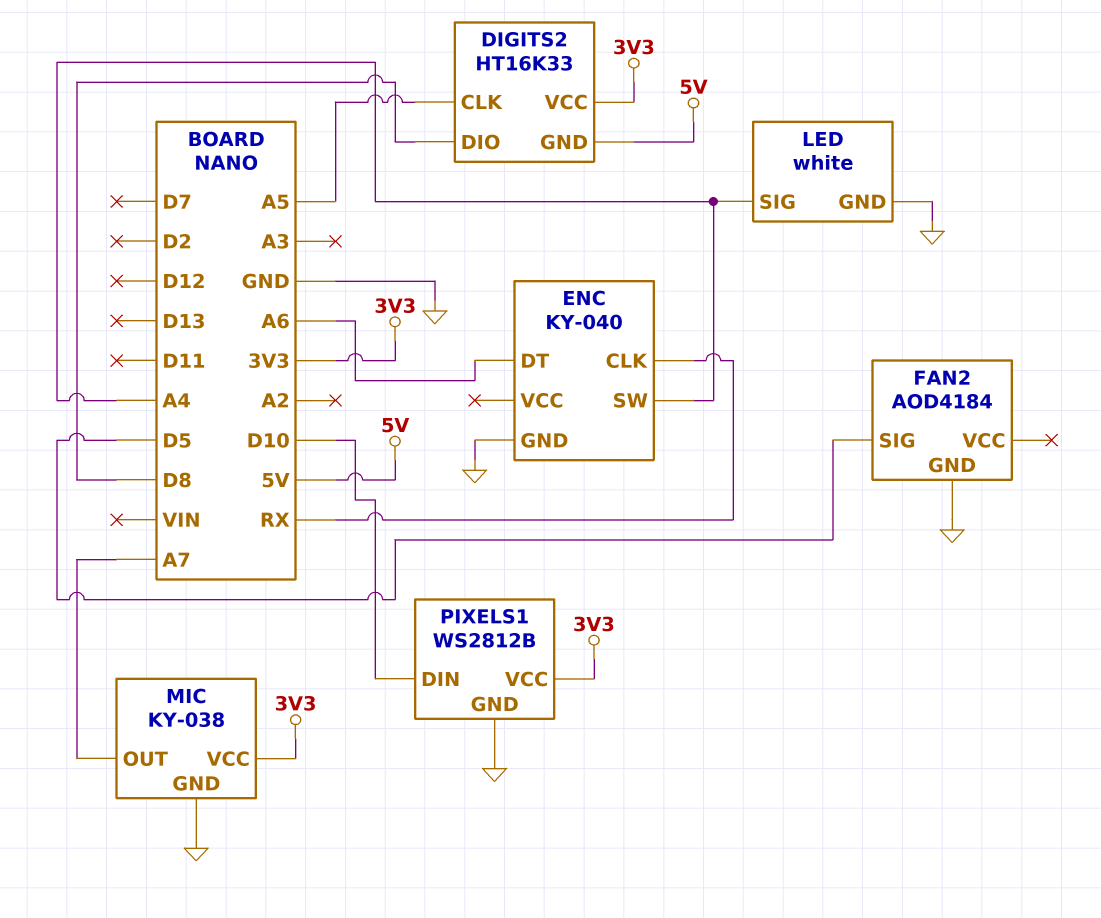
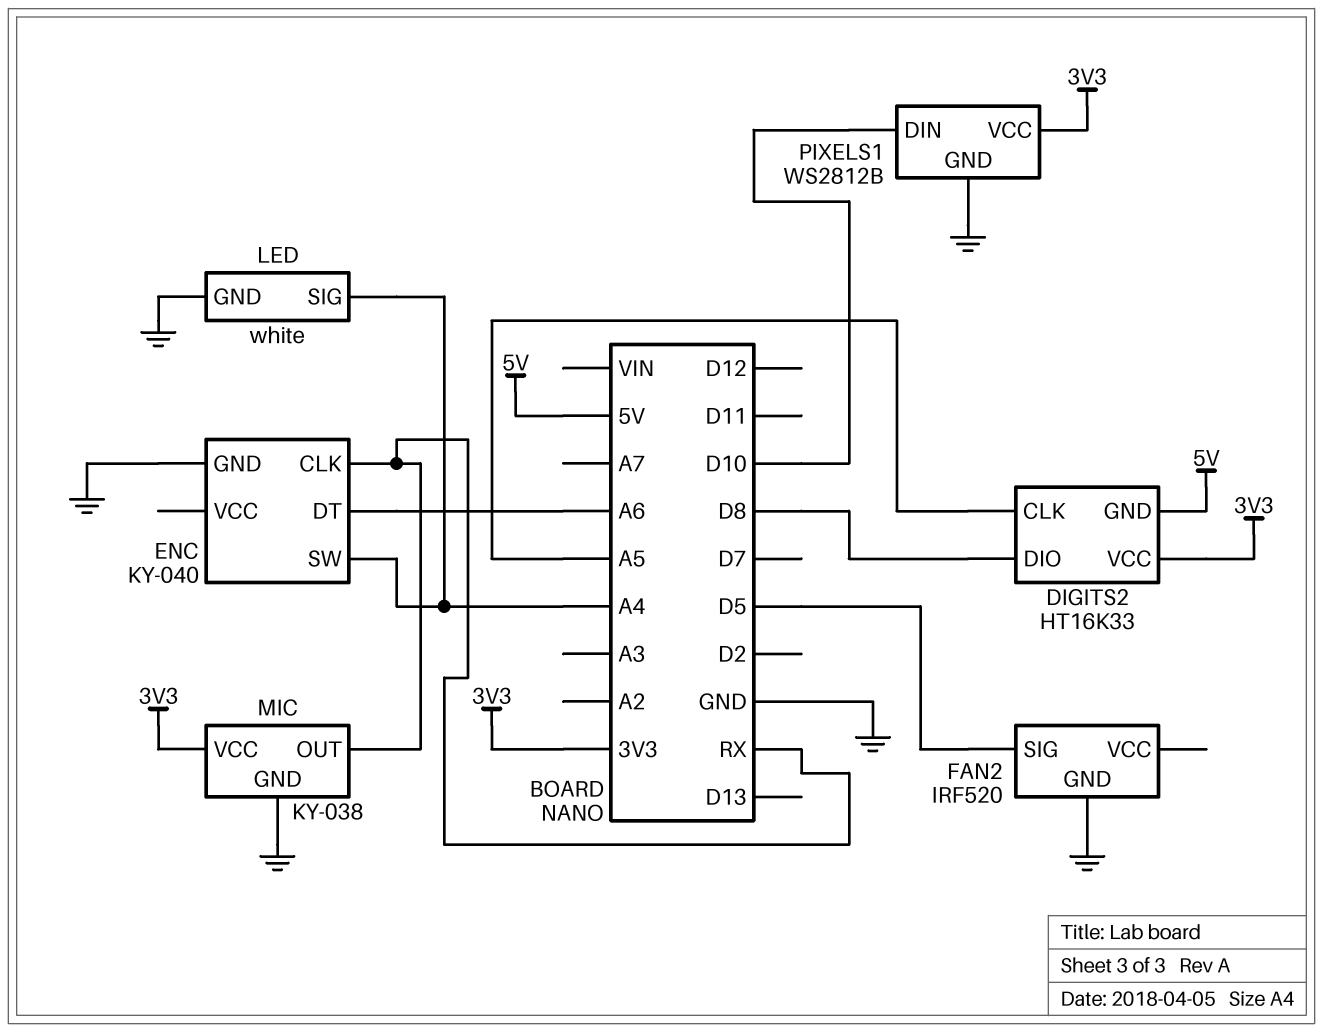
FAN2: AOD4184 -> IRF520
MIC pin OUT: A7 -> RX

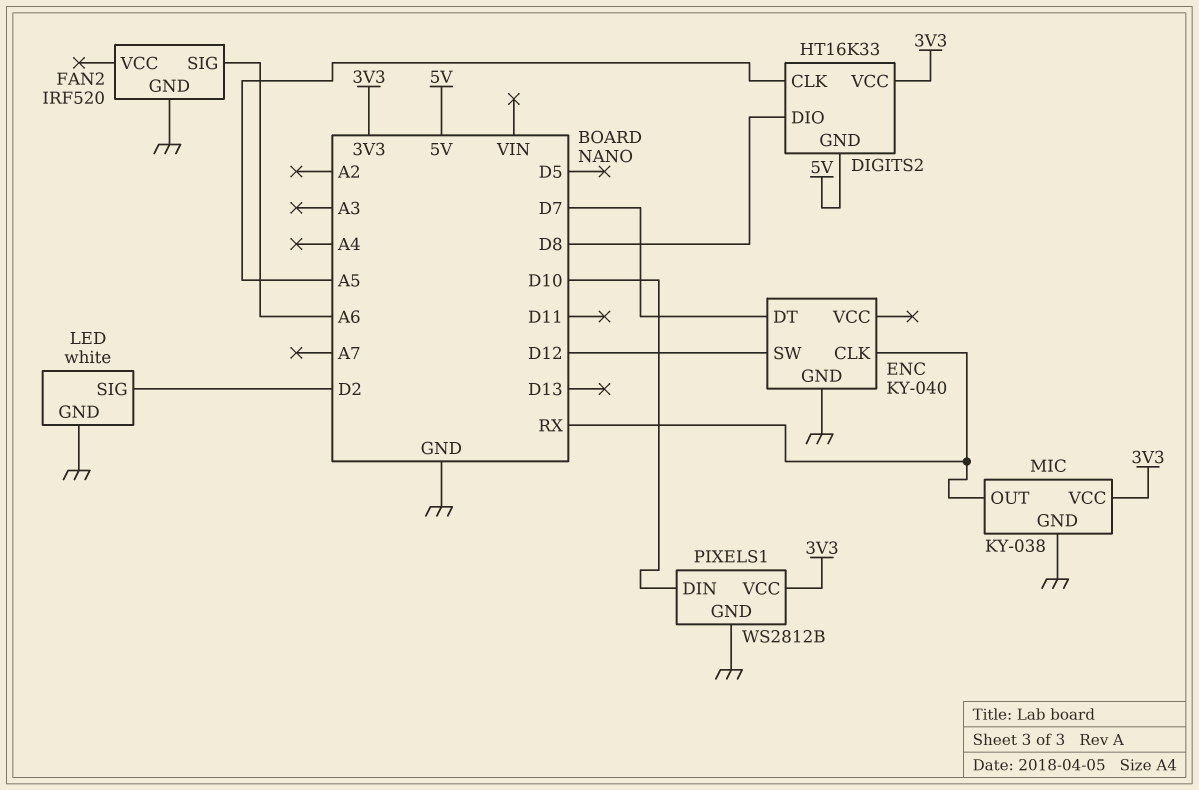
ENC pin DT: A6 -> D7
ENC pin SW: A4 -> D12
FAN2 pin SIG: D5 -> A6
LED pin SIG: A4 -> D2

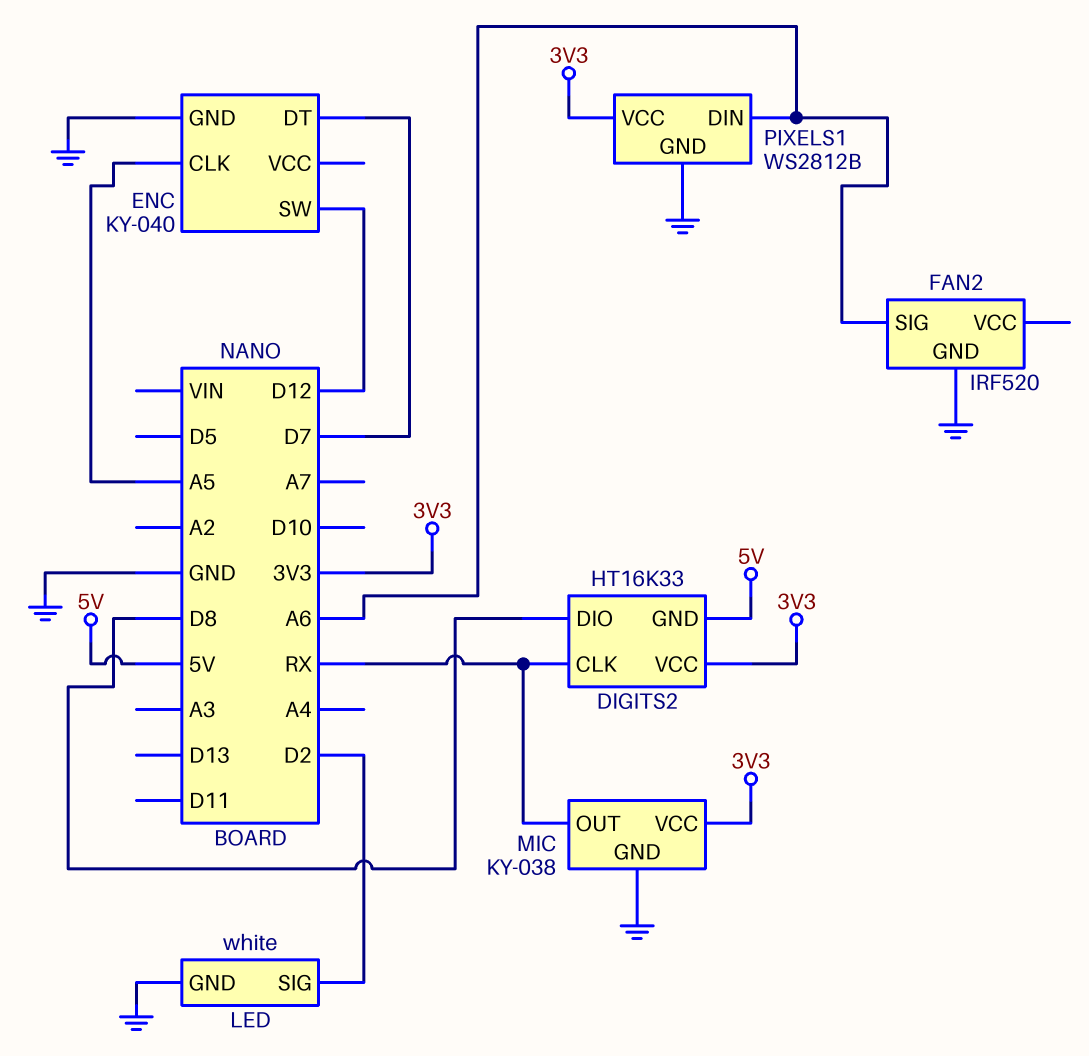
DIGITS2 pin CLK: A5 -> RX
ENC pin CLK: RX -> A5
PIXELS1 pin DIN: D10 -> A6

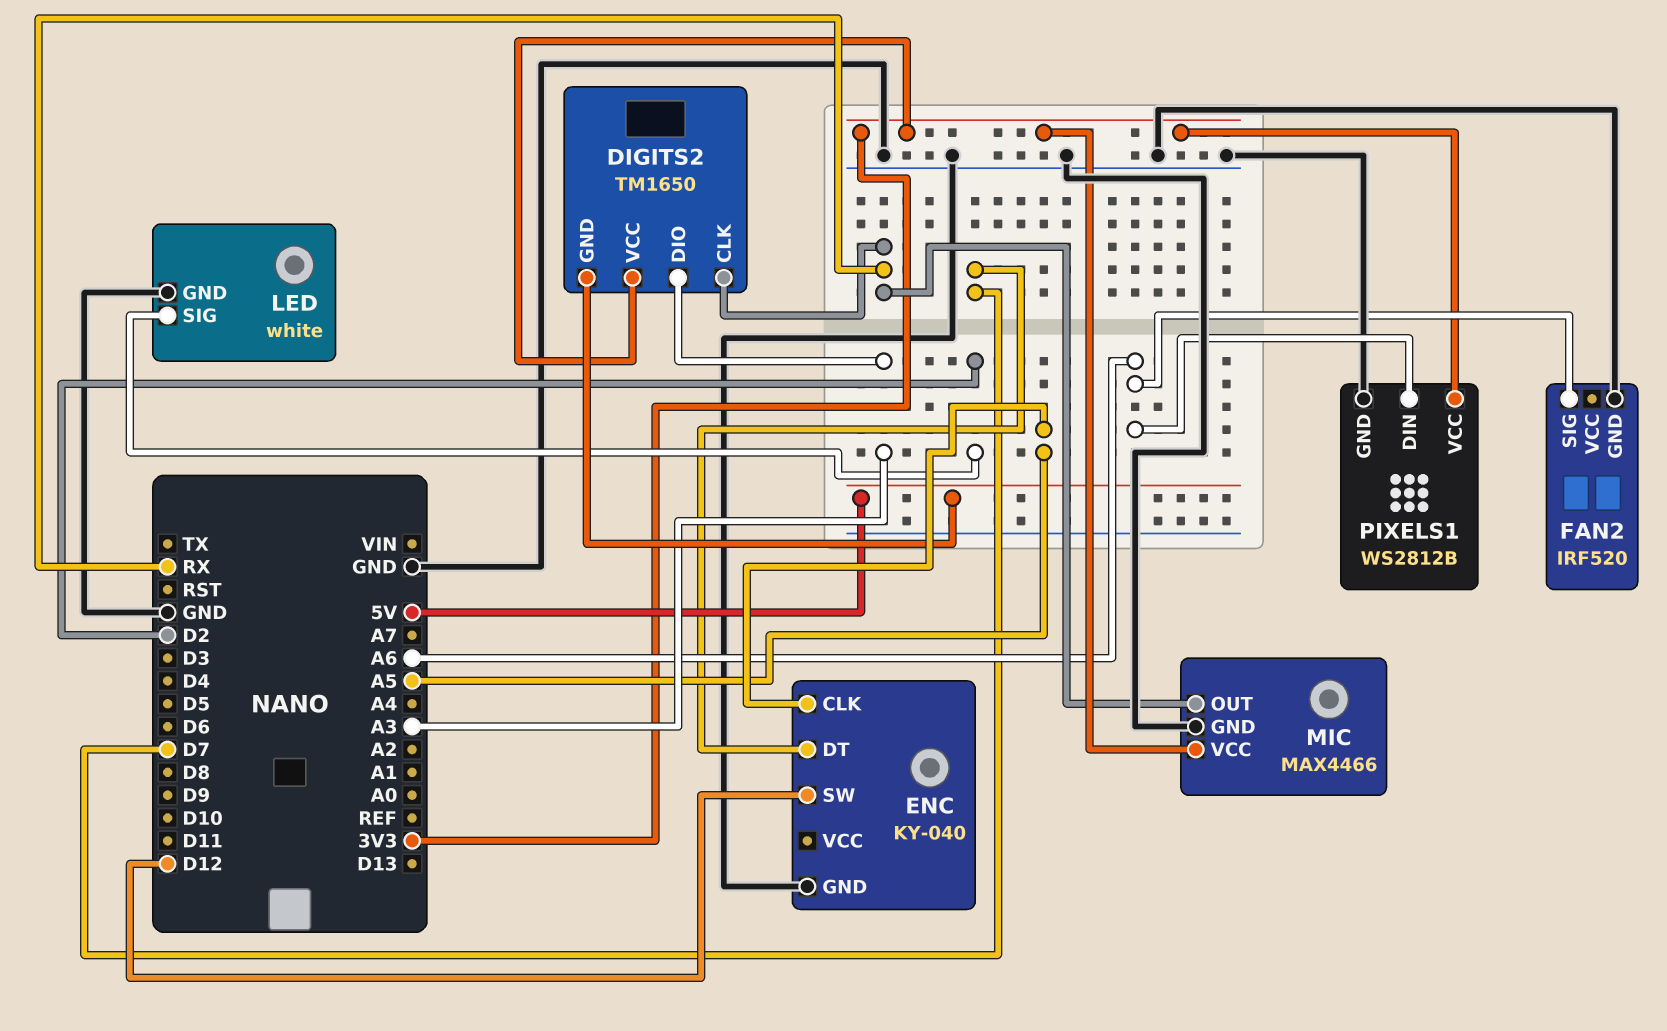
DIGITS2: HT16K33 -> TM1650
DIGITS2 pin DIO: D8 -> A3
MIC: KY-038 -> MAX4466

